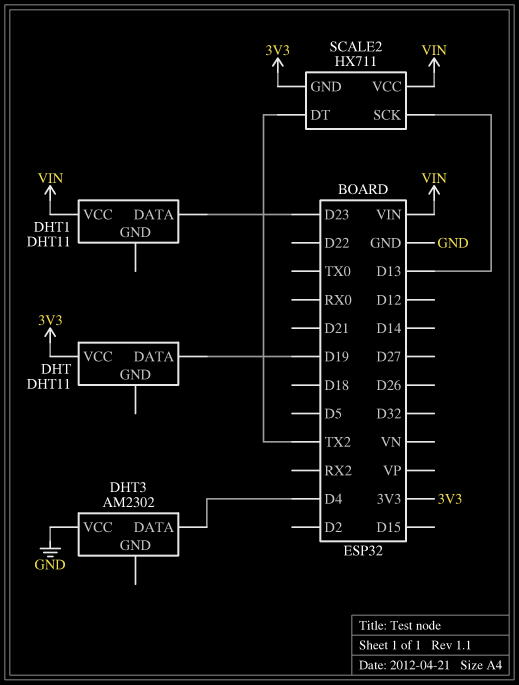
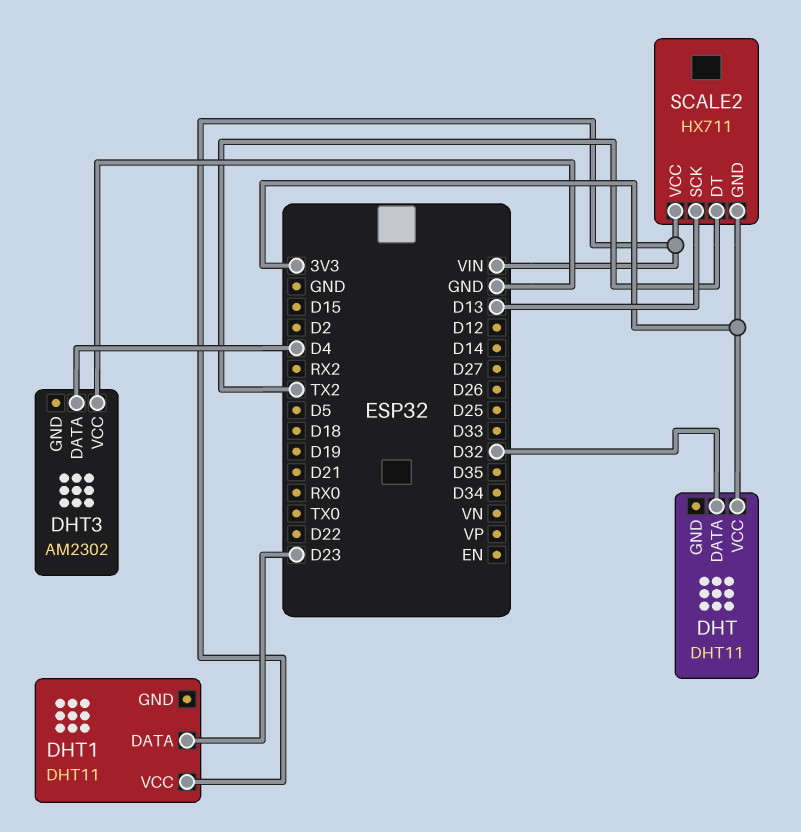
DHT pin DATA: D19 -> D32

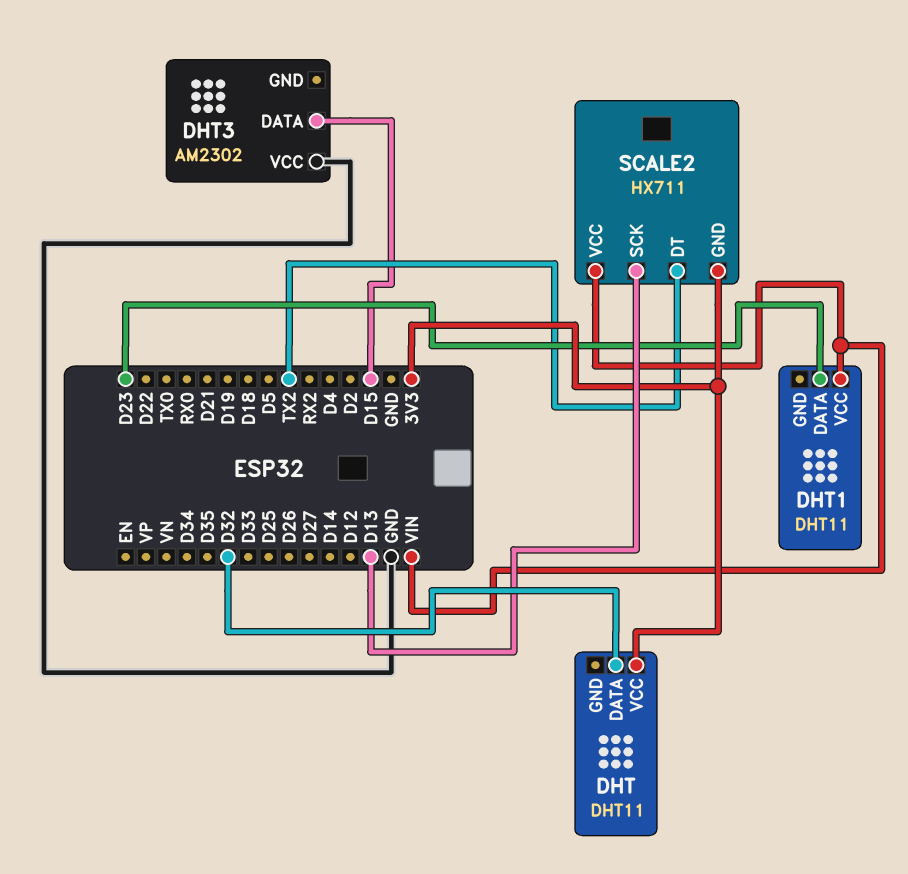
DHT3 pin DATA: D4 -> D15

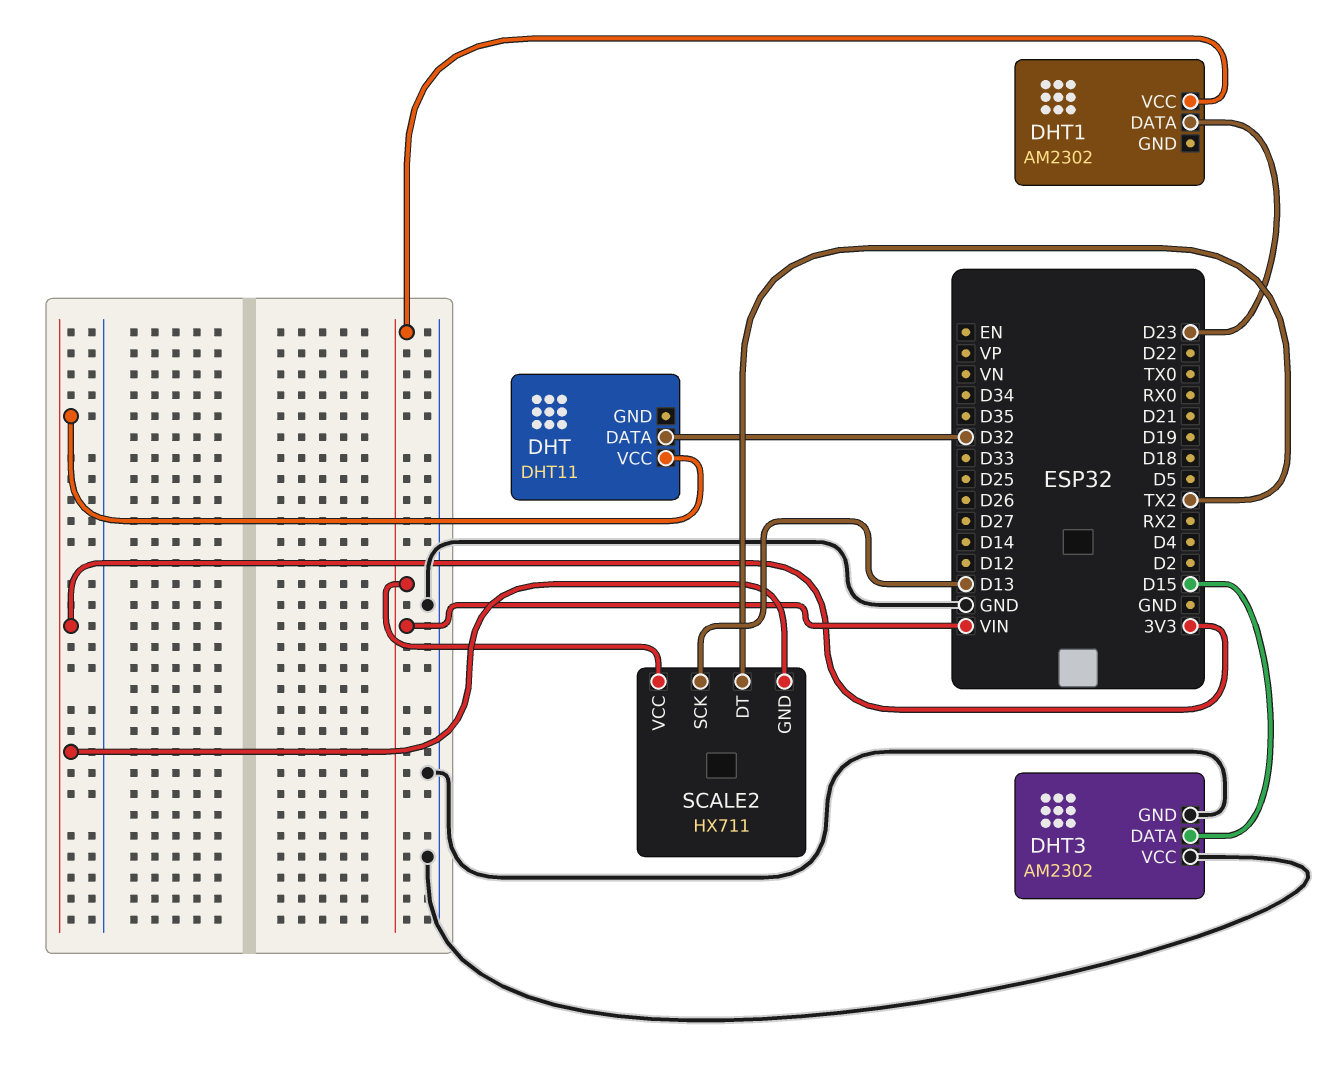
DHT1: DHT11 -> AM2302
DHT3 pin GND: none -> GND

